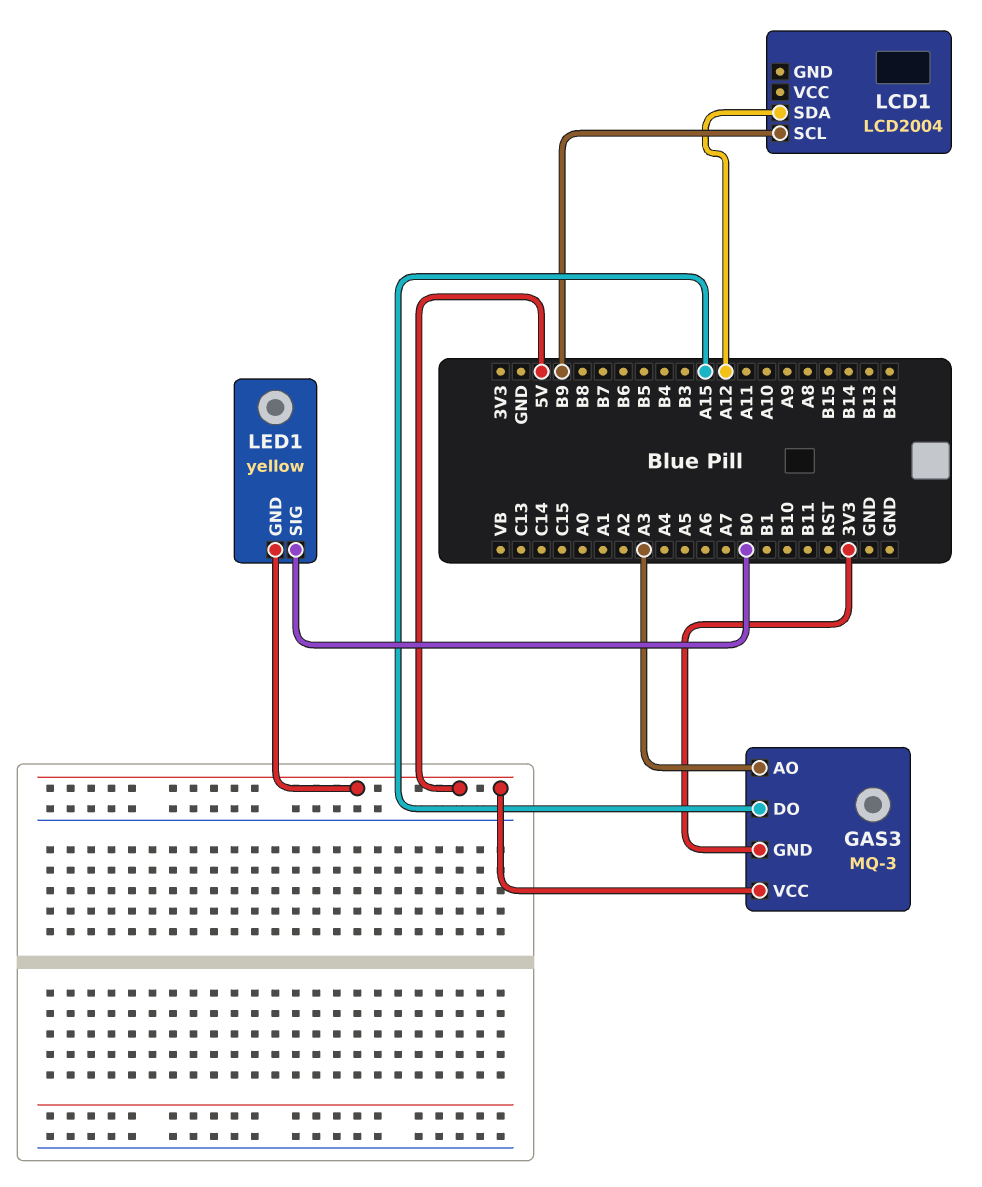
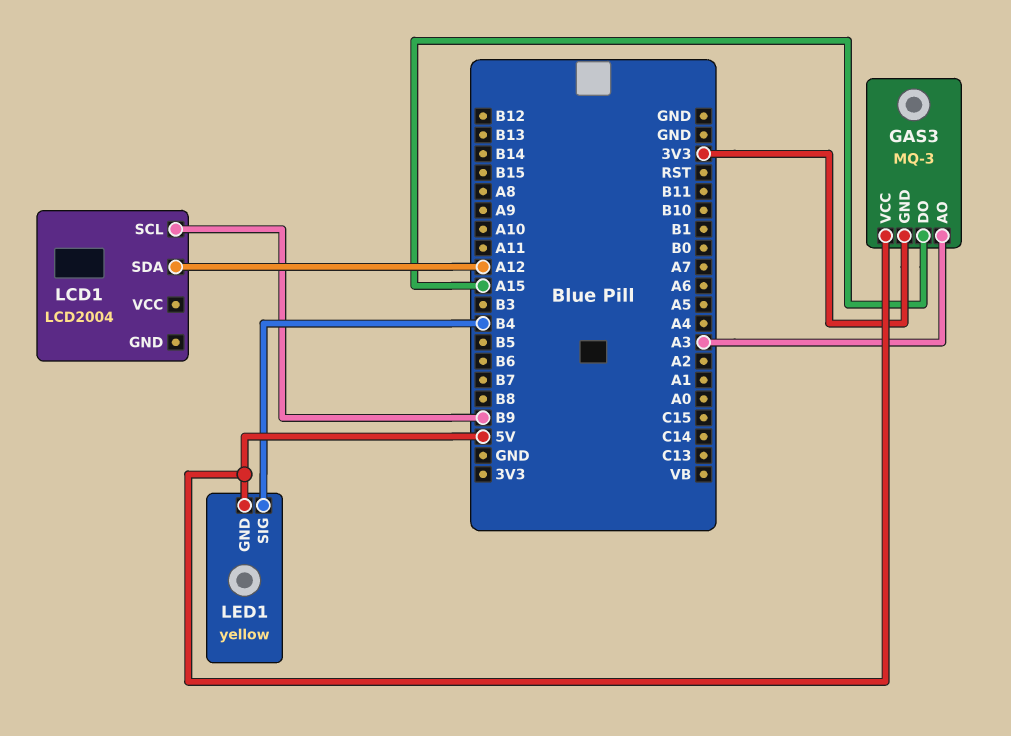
LED1 pin SIG: B0 -> B4

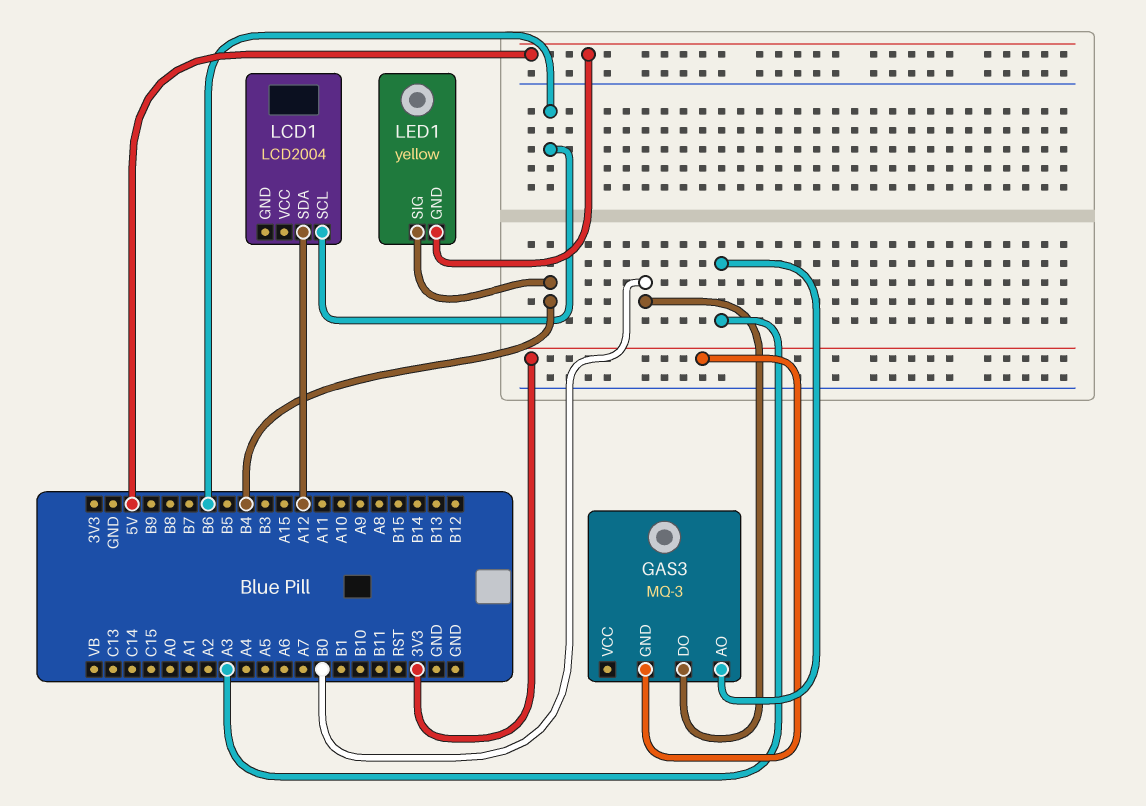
GAS3 pin DO: A15 -> B0
GAS3 pin VCC: 5V -> none
LCD1 pin SCL: B9 -> B6

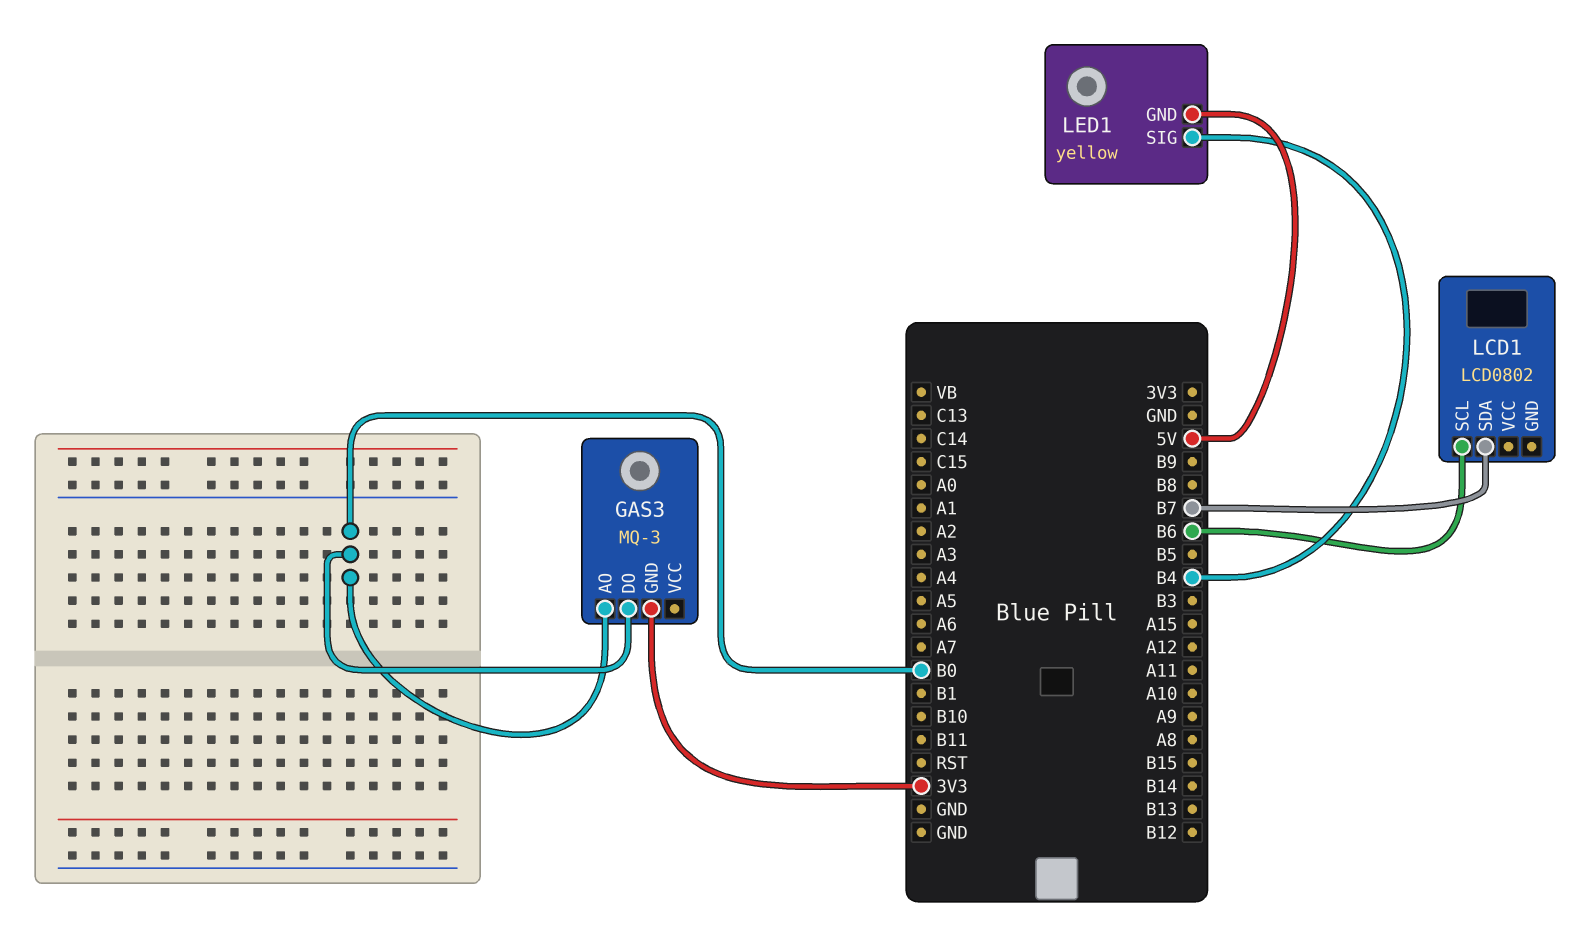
GAS3 pin AO: A3 -> B0
LCD1: LCD2004 -> LCD0802
LCD1 pin SDA: A12 -> B7

